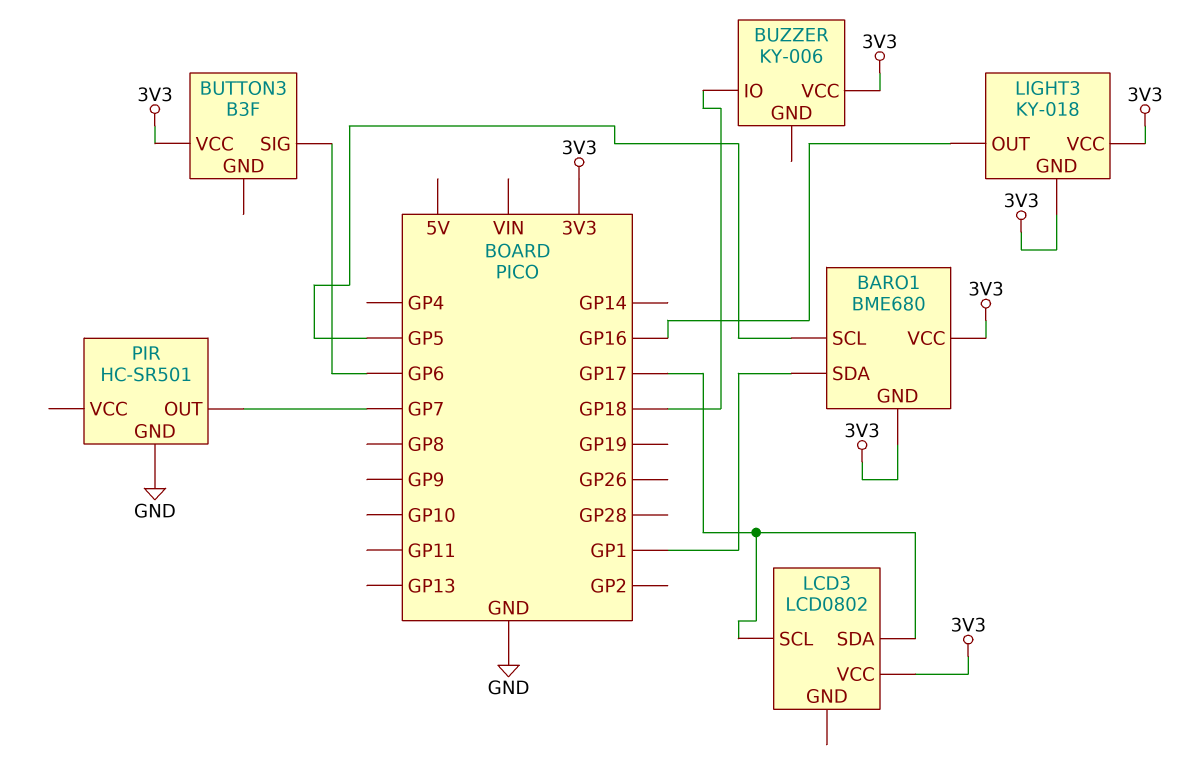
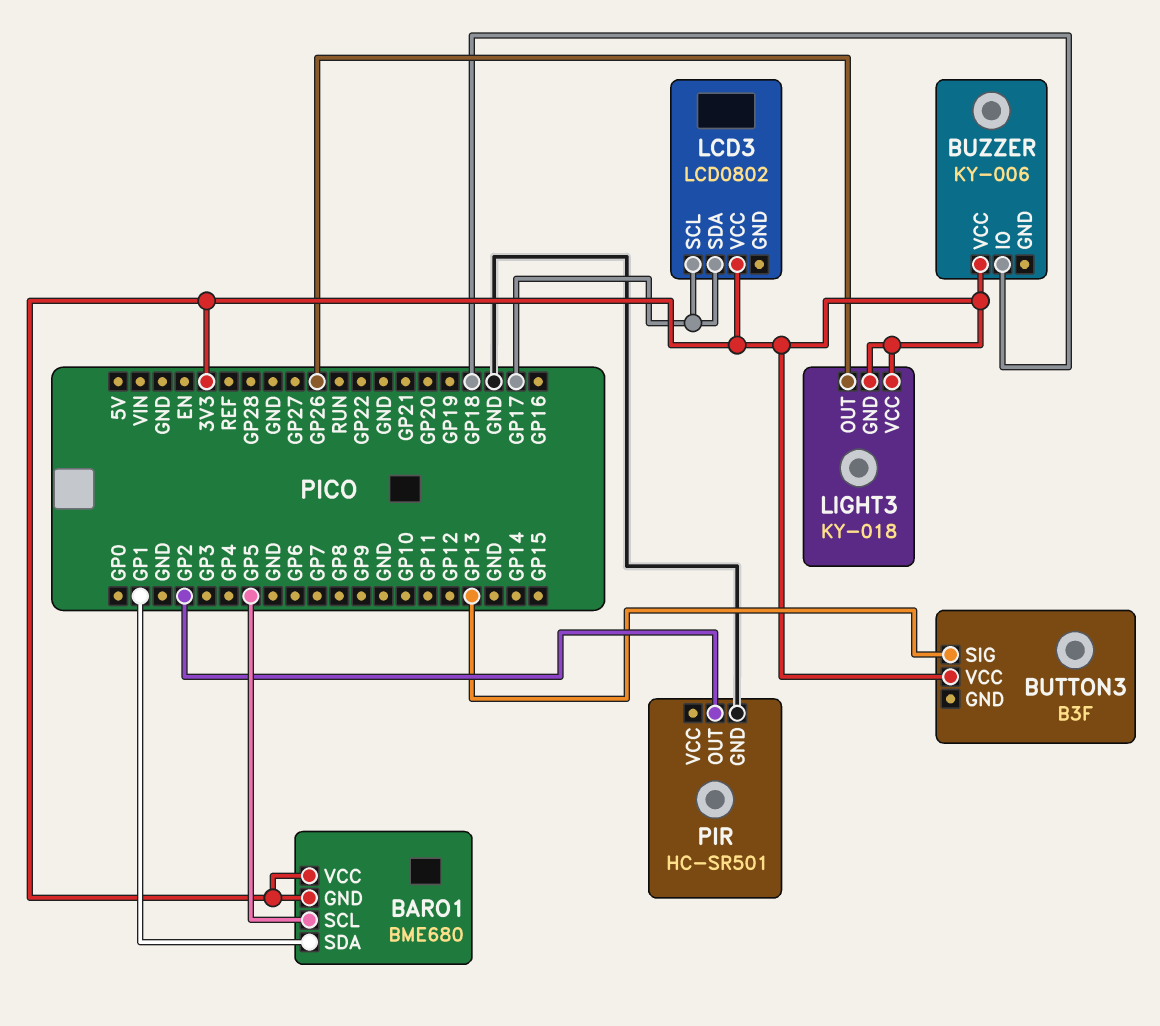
BUTTON3 pin SIG: GP6 -> GP13
LIGHT3 pin OUT: GP16 -> GP26
PIR pin OUT: GP7 -> GP2

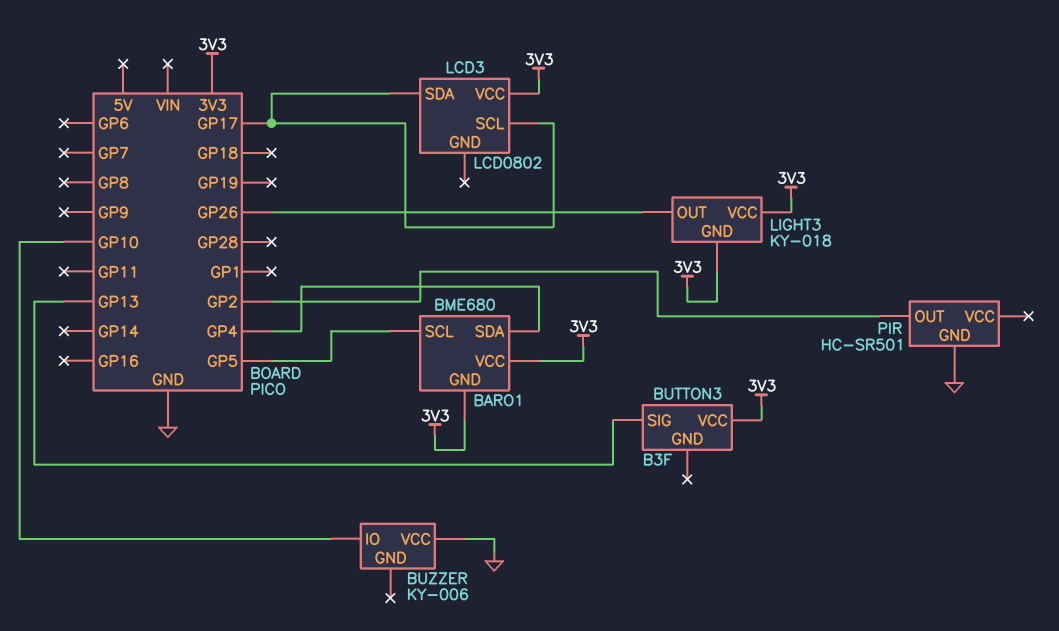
BARO1 pin SDA: GP1 -> GP4
BUZZER pin IO: GP18 -> GP10
BUZZER pin VCC: 3V3 -> GND

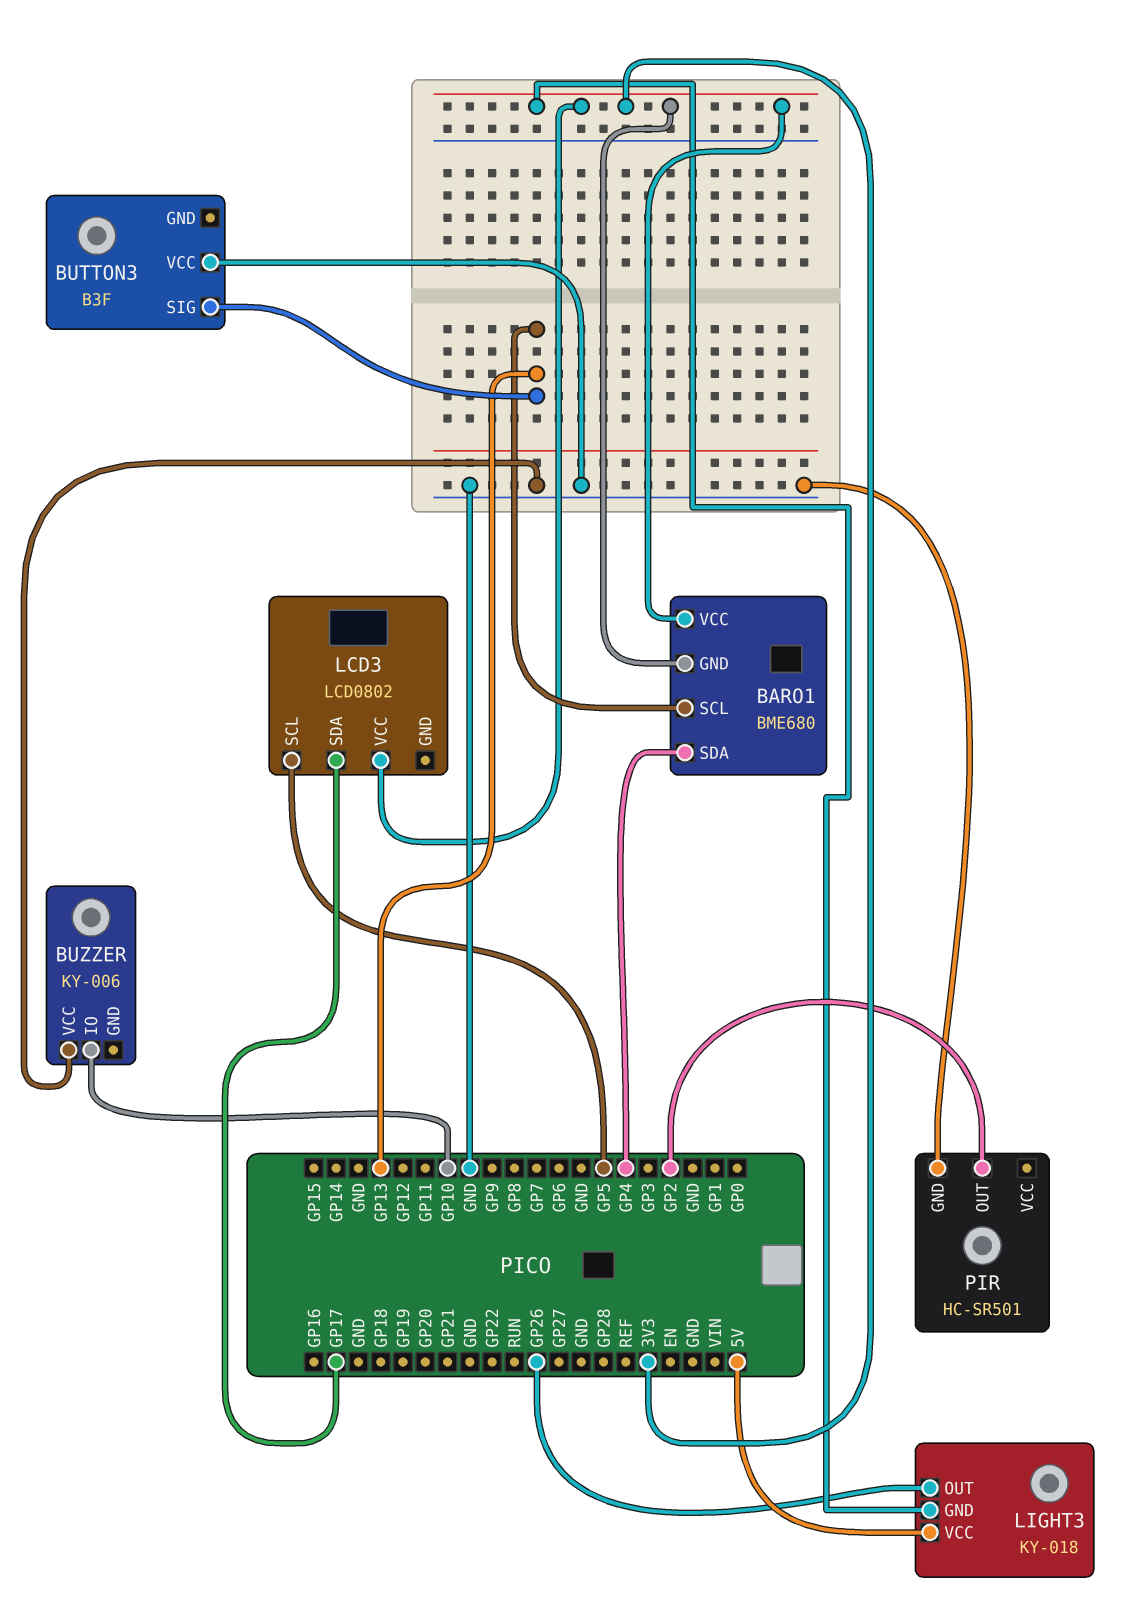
BARO1 pin SCL: GP5 -> GP13
BUTTON3 pin VCC: 3V3 -> GND
LCD3 pin SCL: GP17 -> GP5
LIGHT3 pin VCC: 3V3 -> 5V

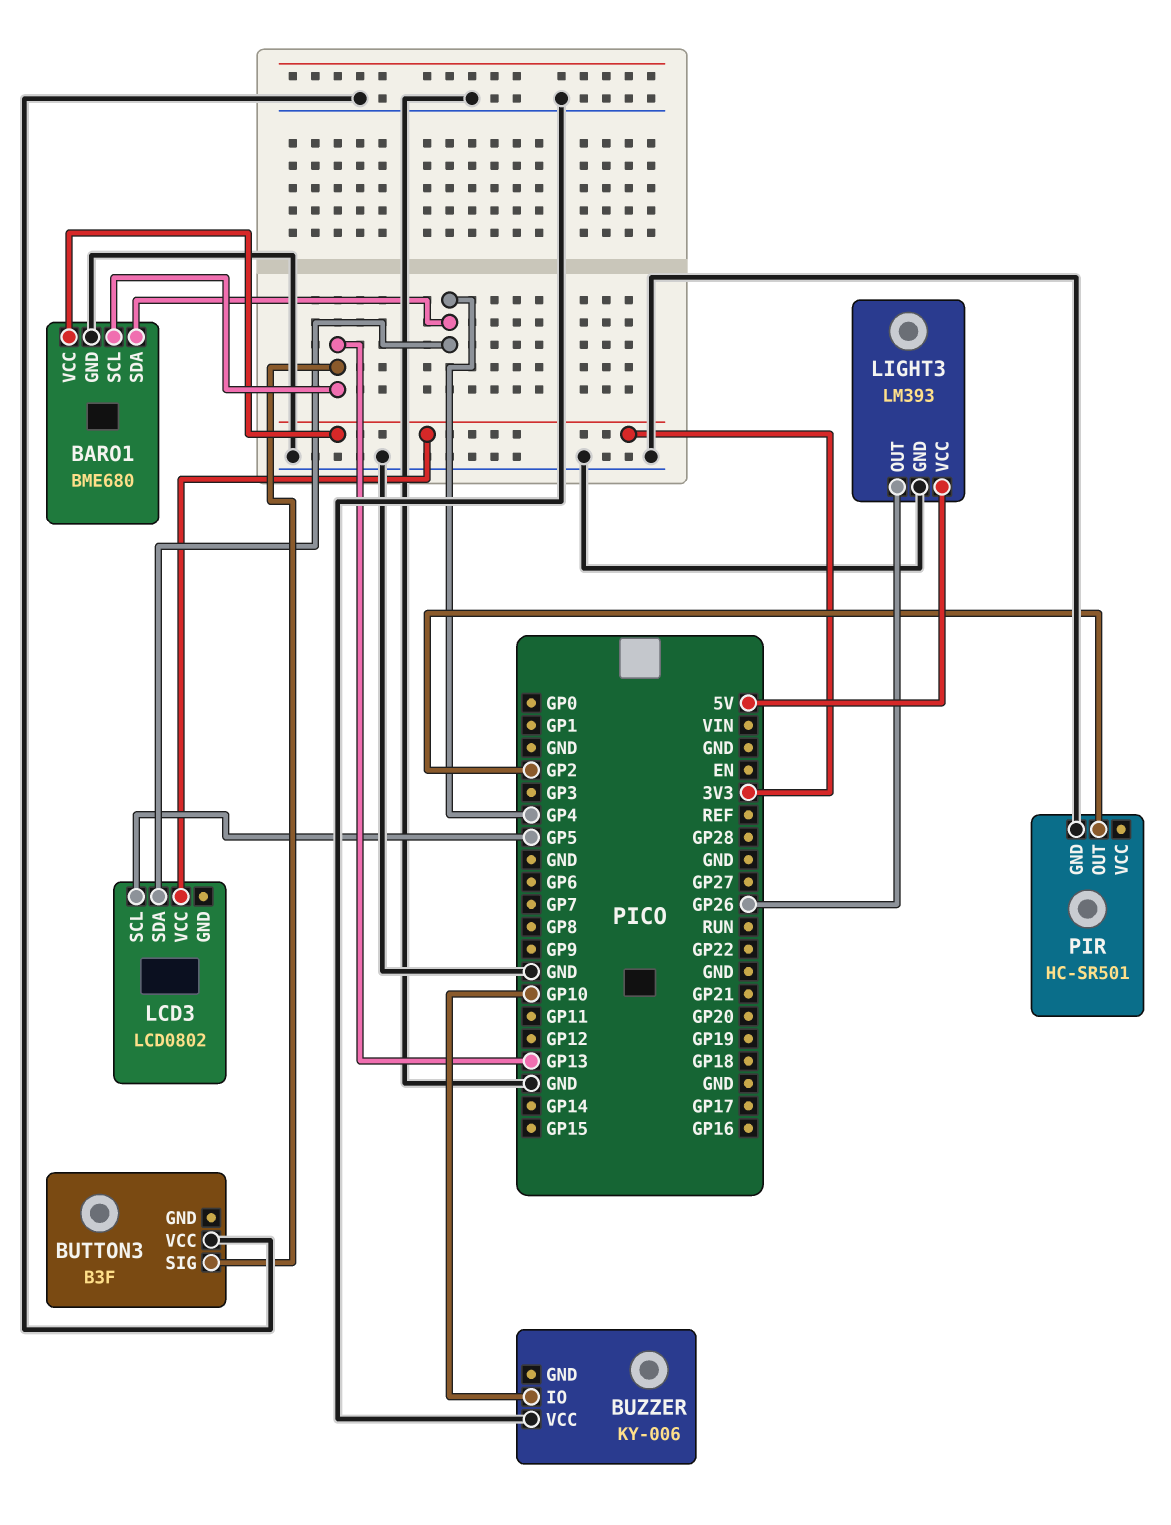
BARO1 pin GND: 3V3 -> GND
LCD3 pin SDA: GP17 -> GP4
LIGHT3: KY-018 -> LM393
LIGHT3 pin GND: 3V3 -> GND

